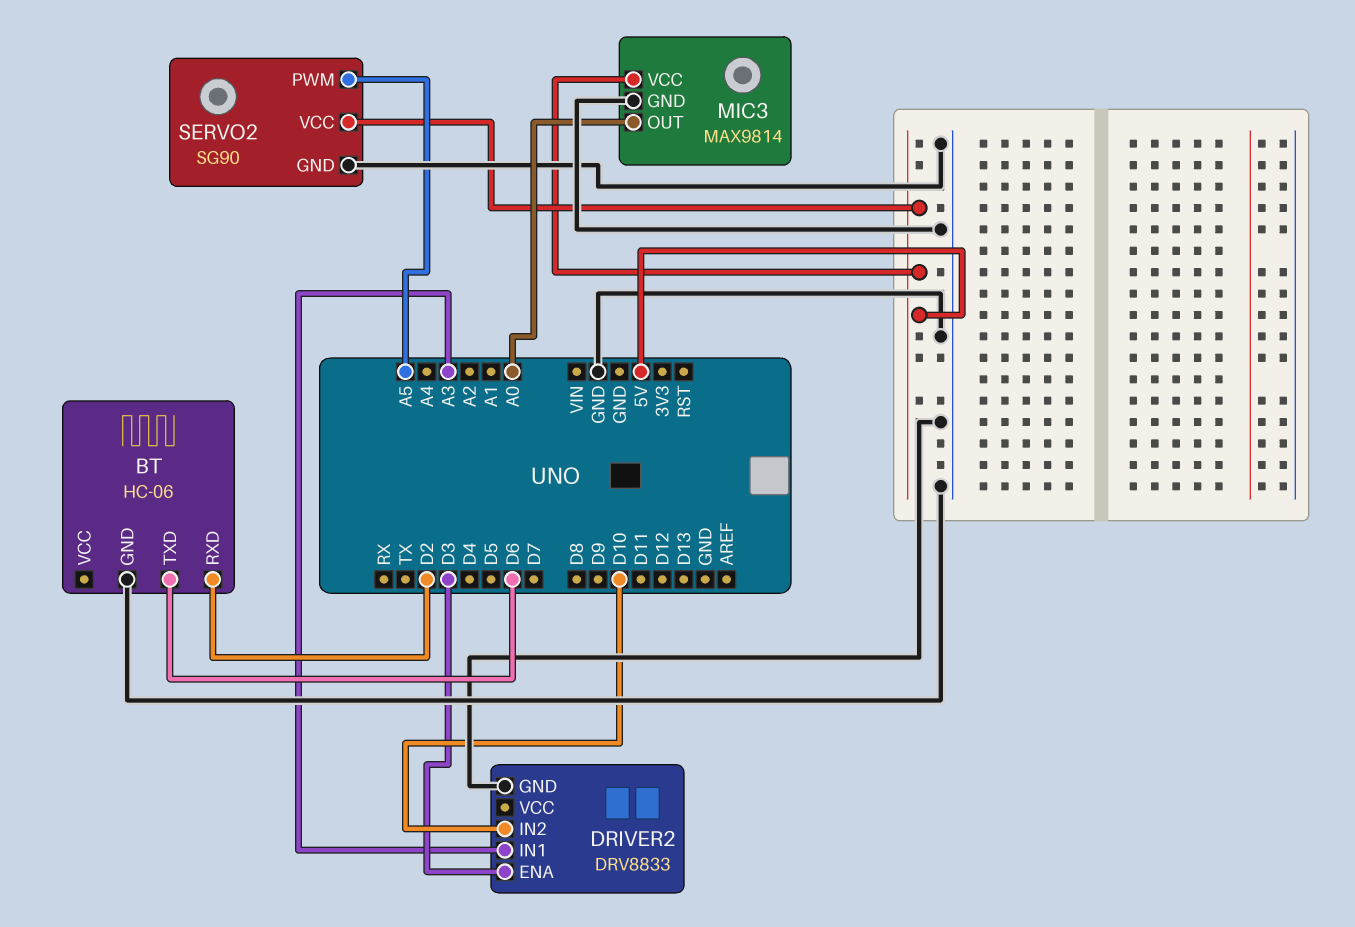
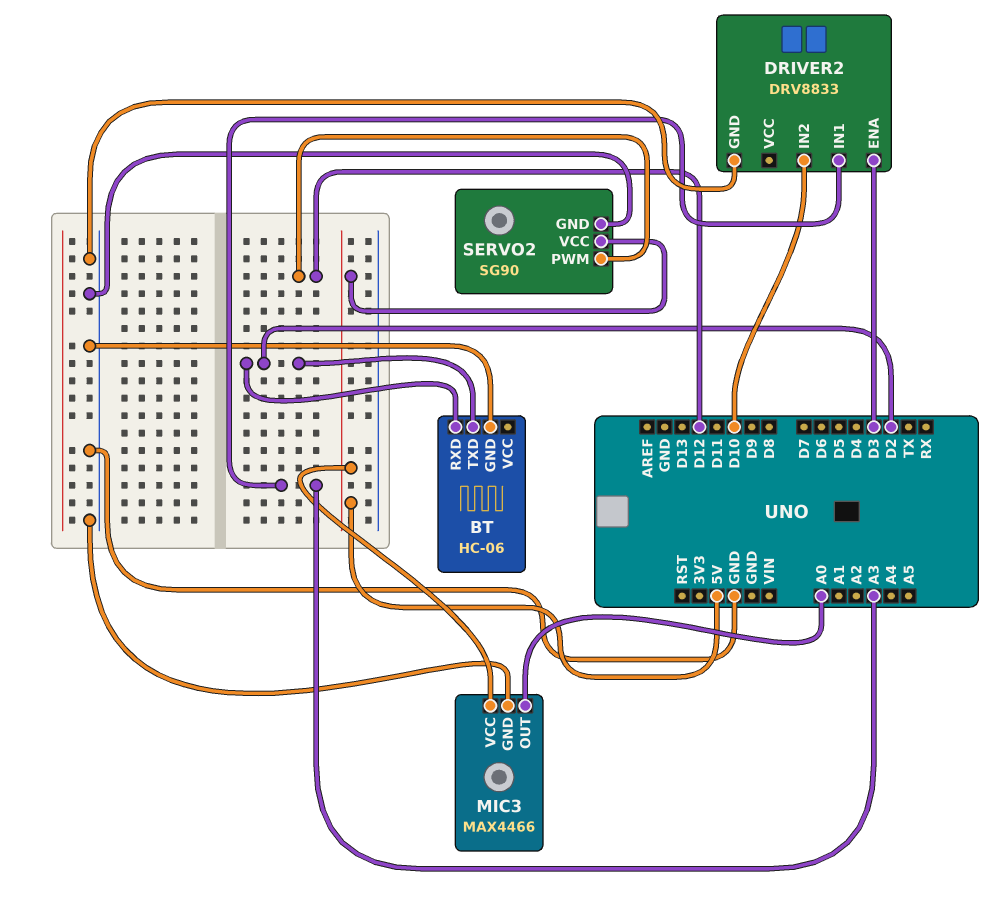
BT pin TXD: D6 -> D2
MIC3: MAX9814 -> MAX4466
SERVO2 pin PWM: A5 -> D12

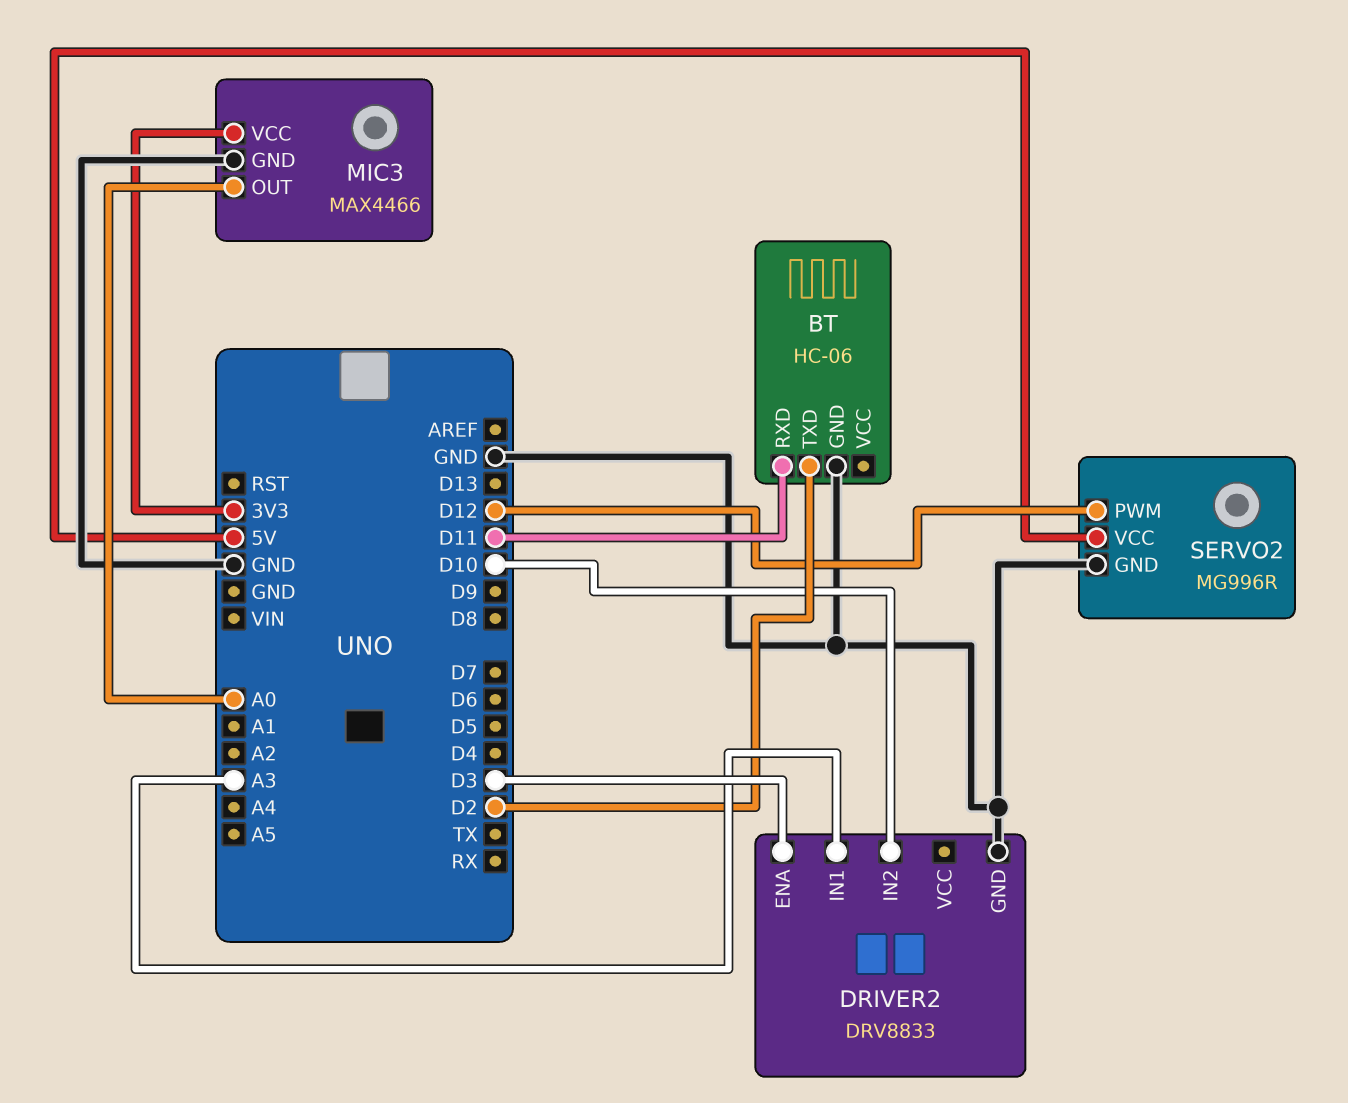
BT pin RXD: D2 -> D11
MIC3 pin VCC: 5V -> 3V3
SERVO2: SG90 -> MG996R

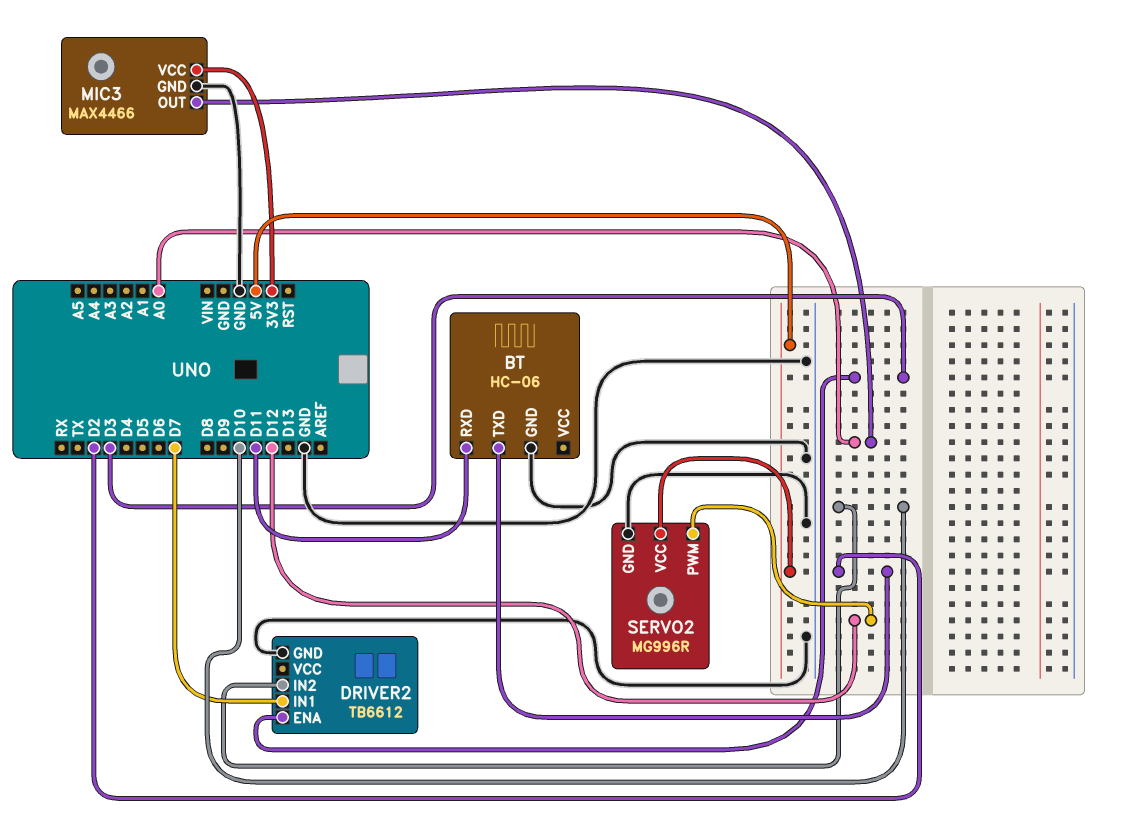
DRIVER2: DRV8833 -> TB6612
DRIVER2 pin IN1: A3 -> D7

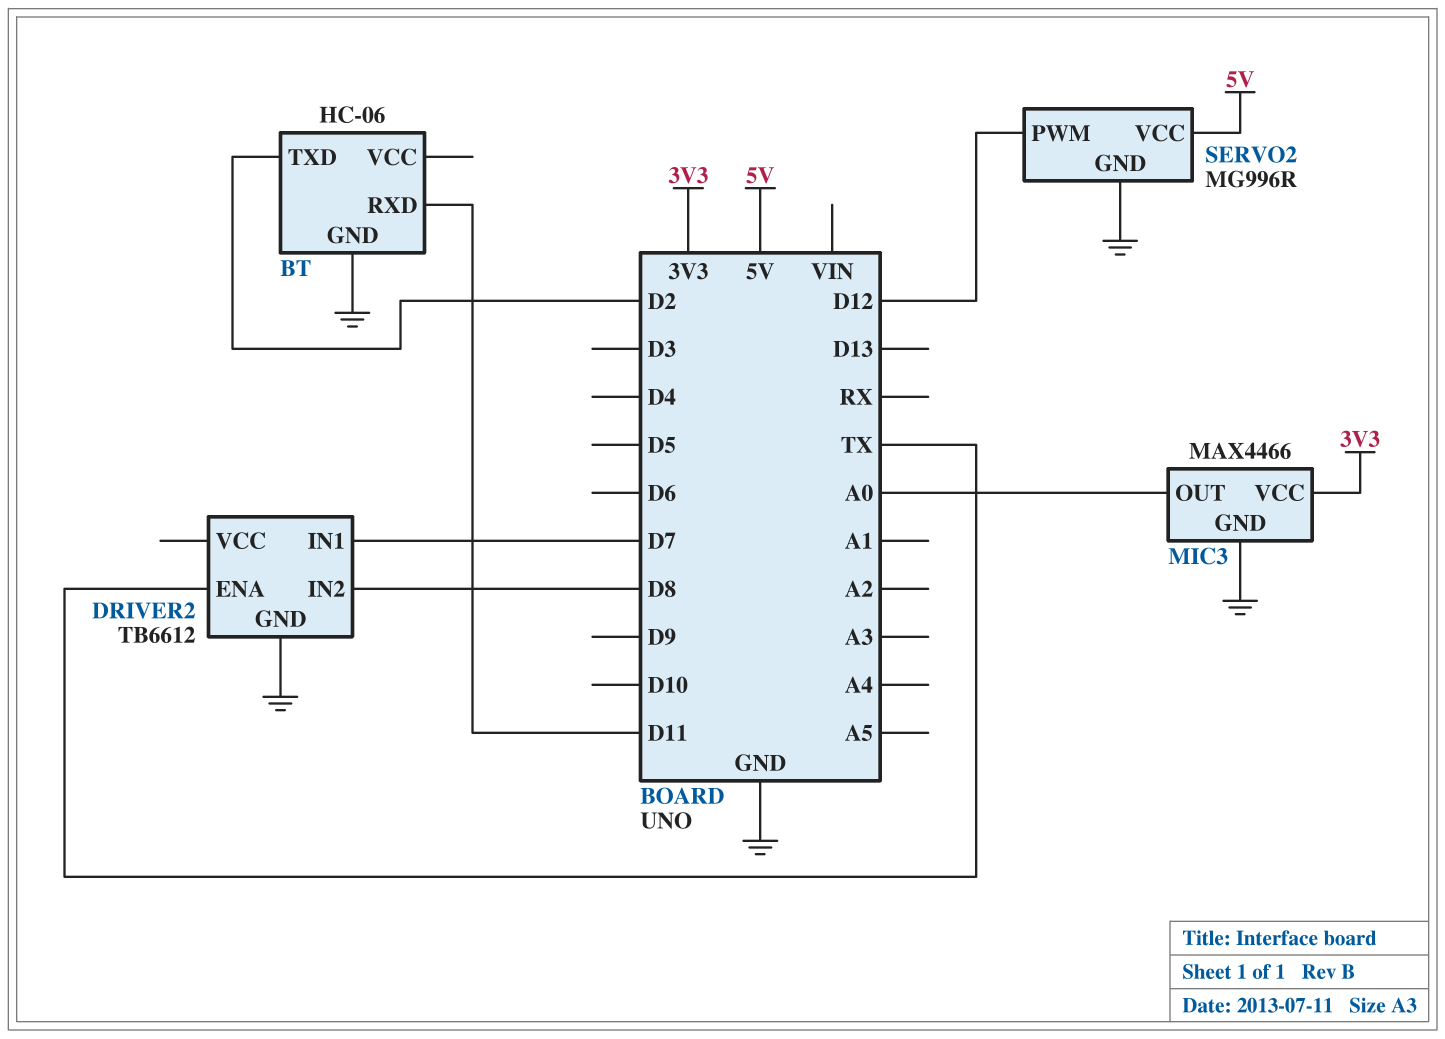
DRIVER2 pin ENA: D3 -> TX
DRIVER2 pin IN2: D10 -> D8

